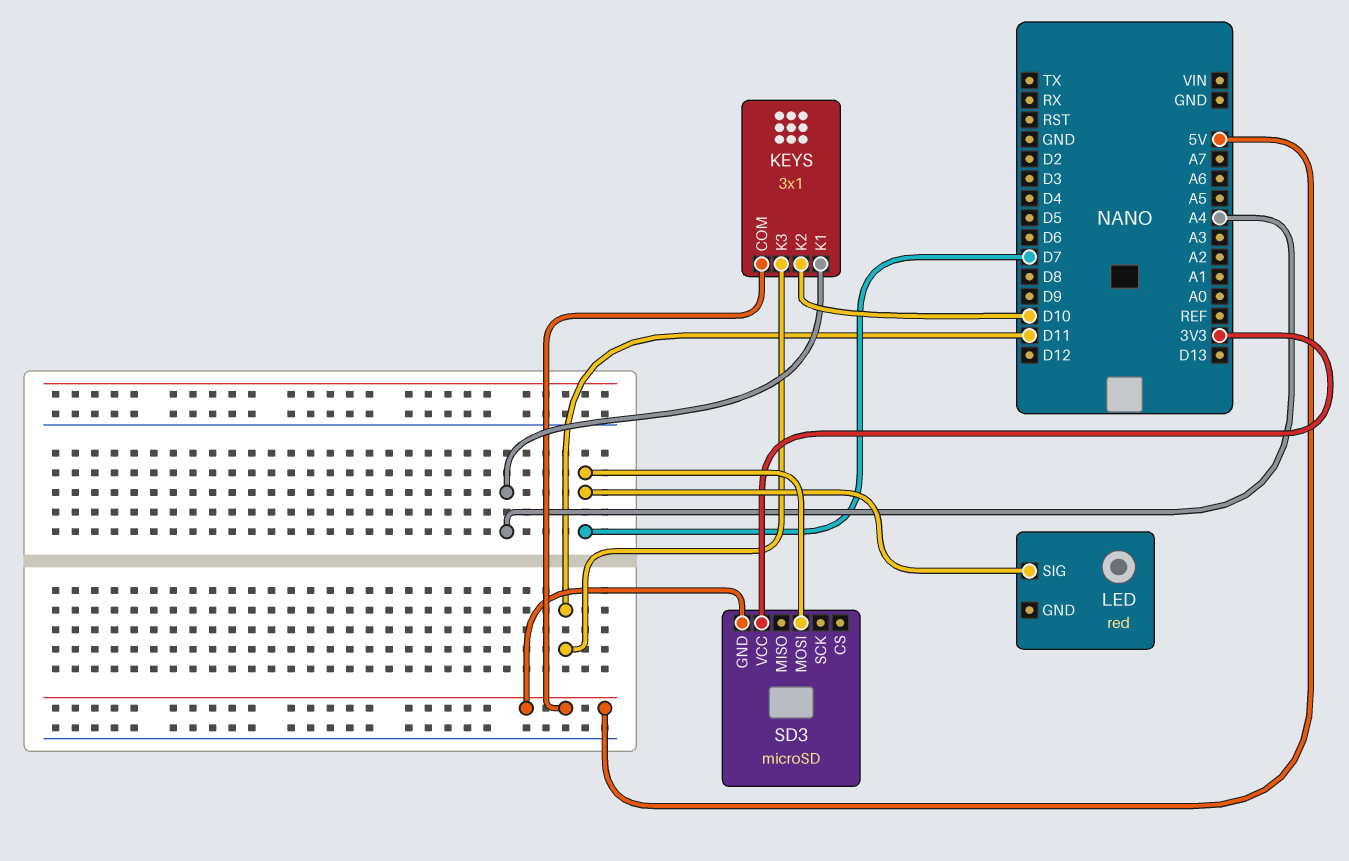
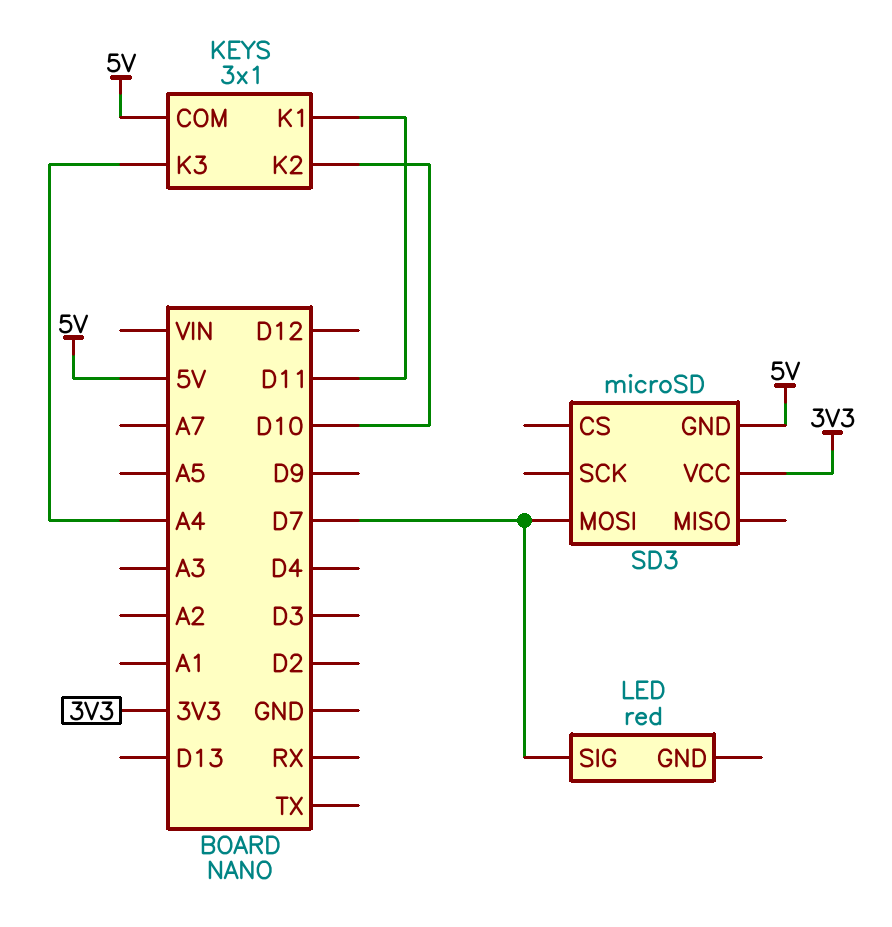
KEYS pin K1: A4 -> D11
KEYS pin K3: D11 -> A4

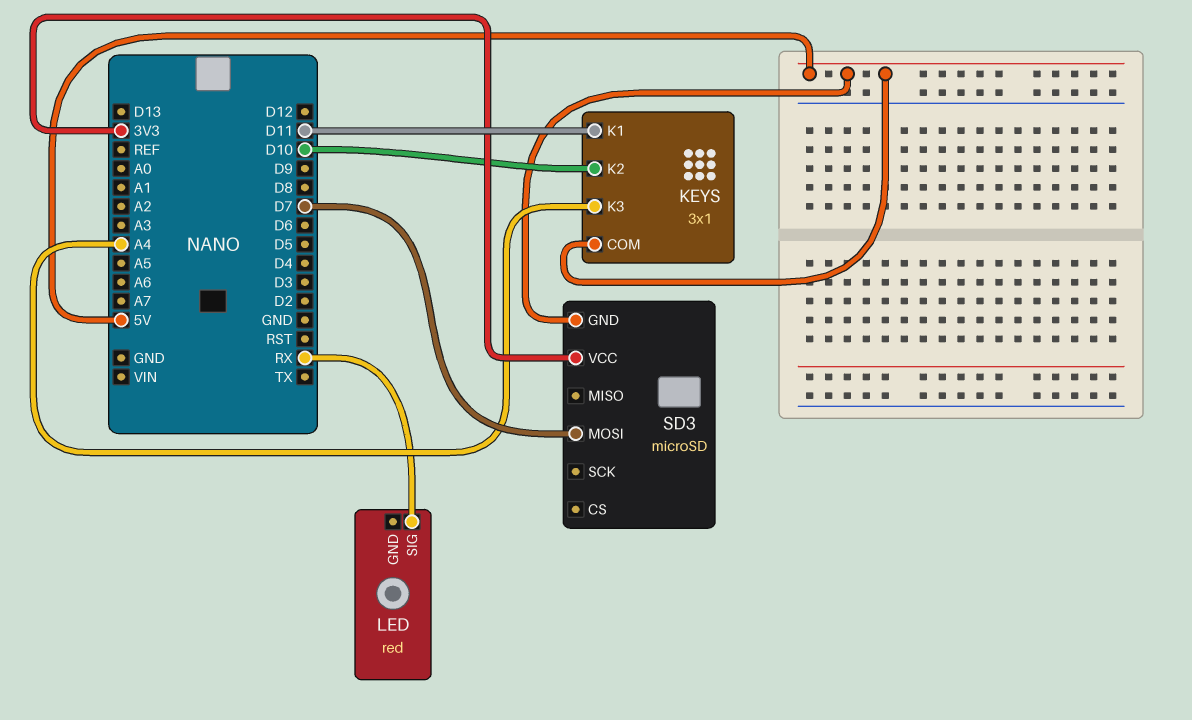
LED pin SIG: D7 -> RX

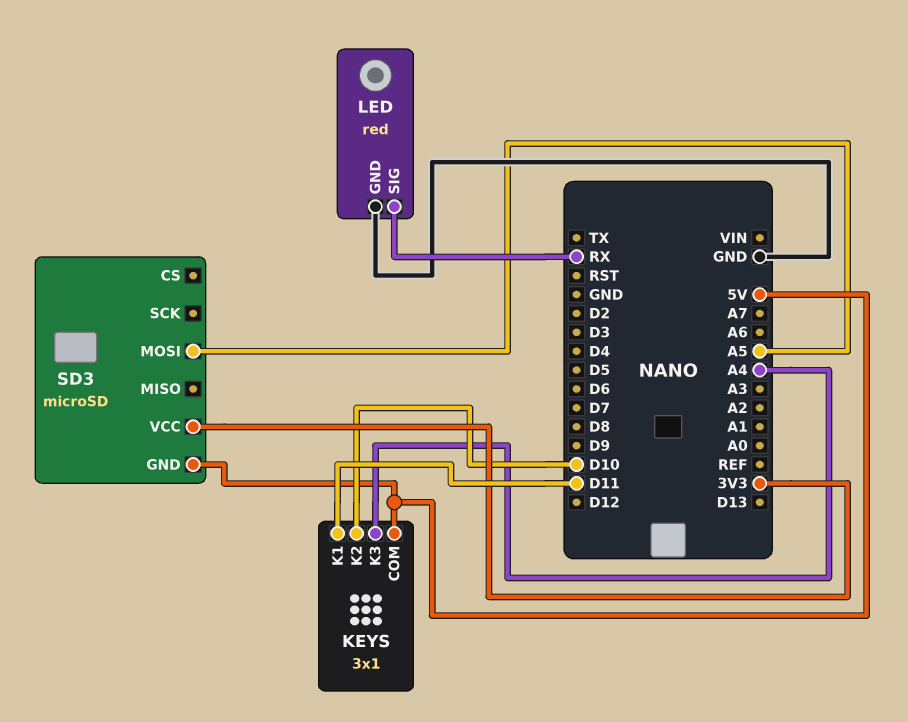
LED pin GND: none -> GND
SD3 pin MOSI: D7 -> A5

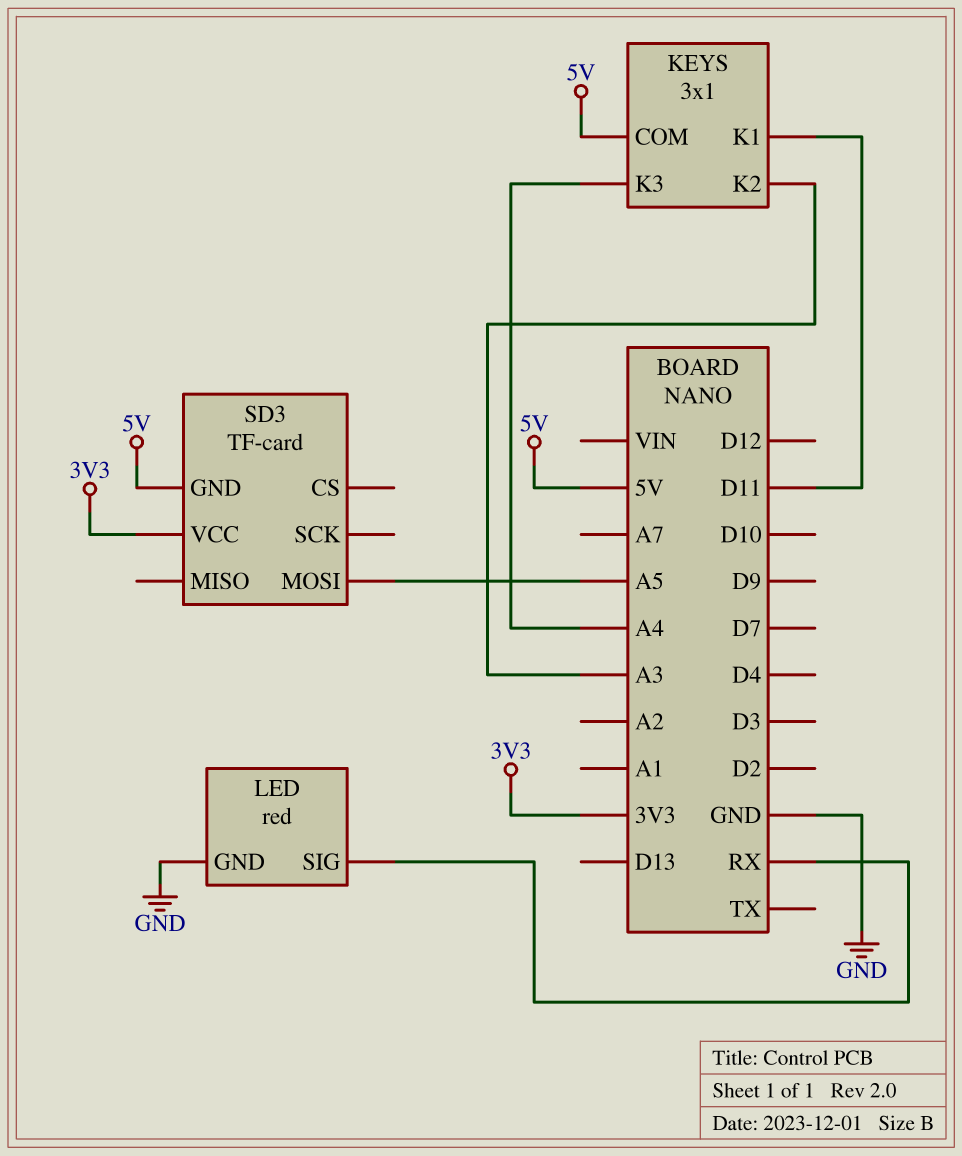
KEYS pin K2: D10 -> A3
SD3: microSD -> TF-card

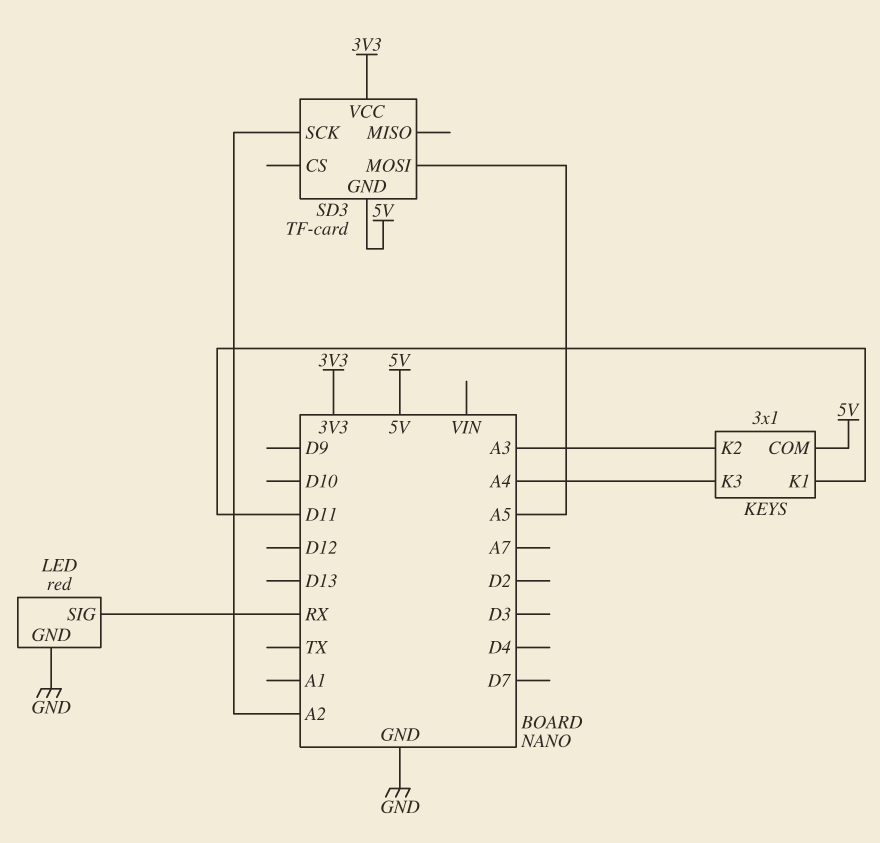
SD3 pin SCK: none -> A2

